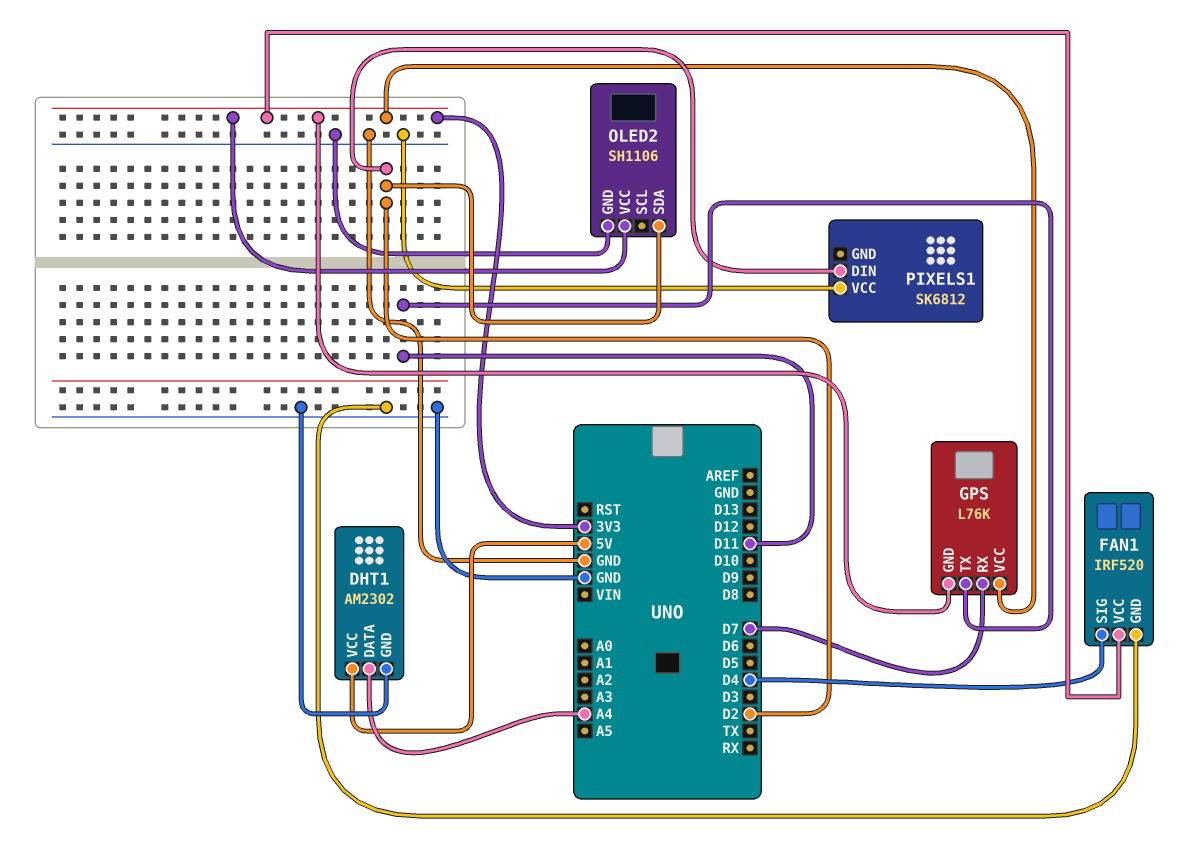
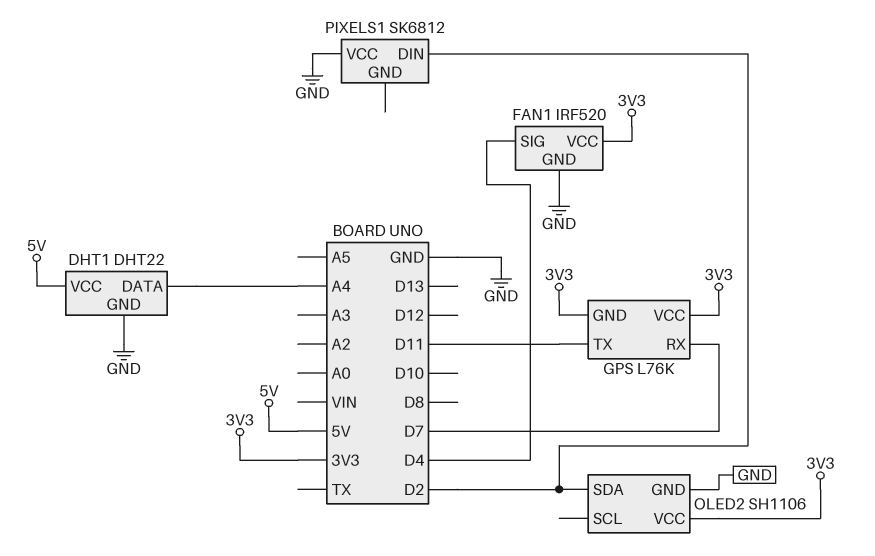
DHT1: AM2302 -> DHT22

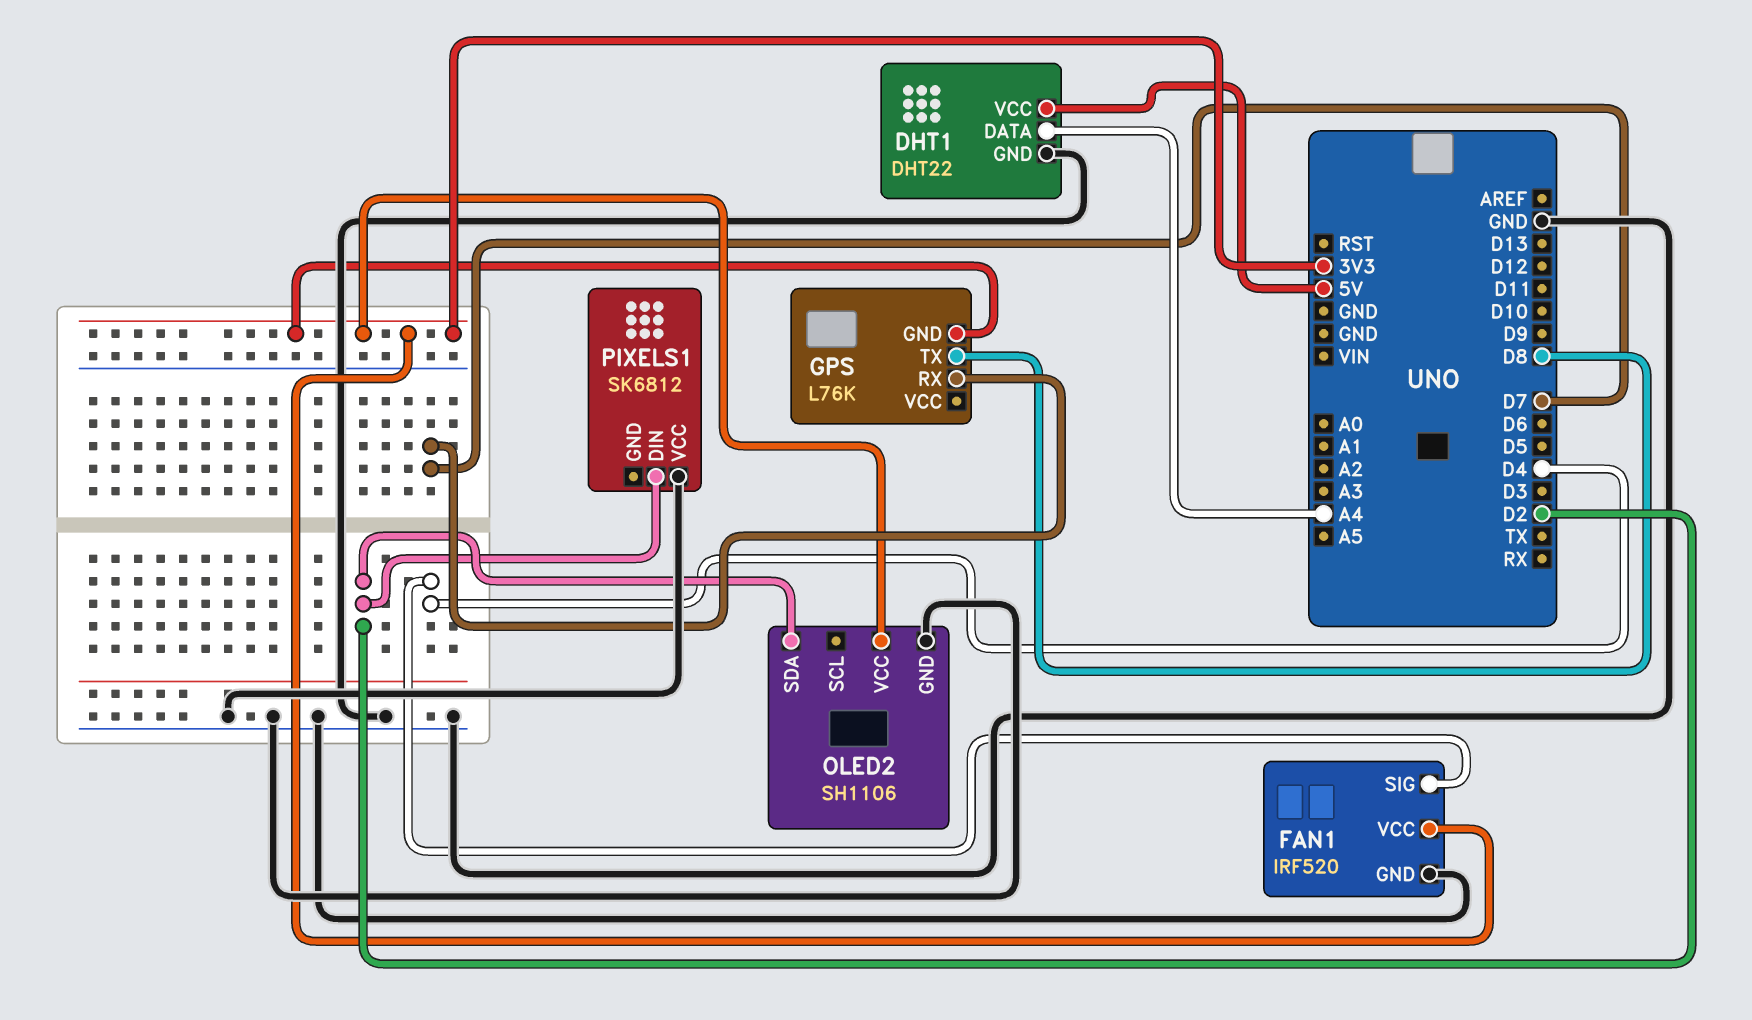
GPS pin TX: D11 -> D8
GPS pin VCC: 3V3 -> none

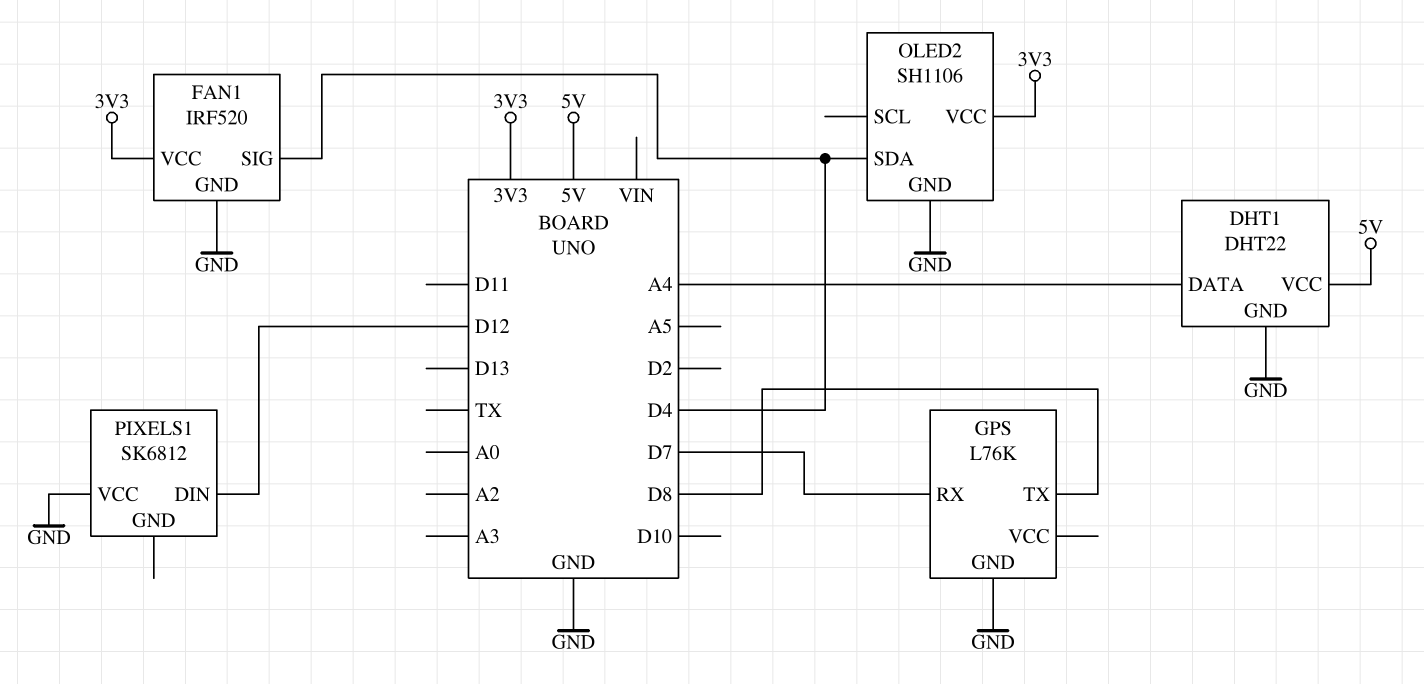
GPS pin GND: 3V3 -> GND
OLED2 pin SDA: D2 -> D4
PIXELS1 pin DIN: D2 -> D12

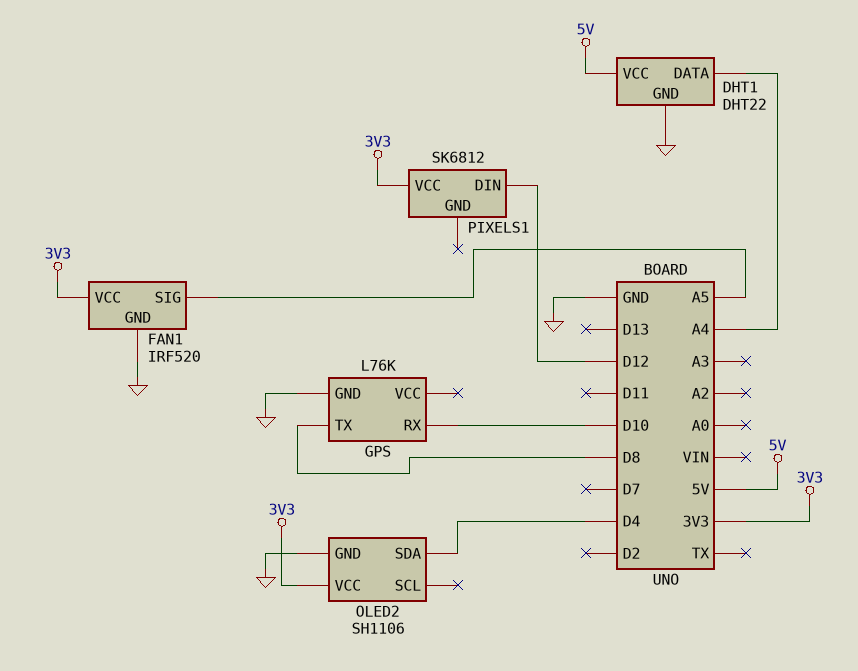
FAN1 pin SIG: D4 -> A5
GPS pin RX: D7 -> D10
PIXELS1 pin VCC: GND -> 3V3

